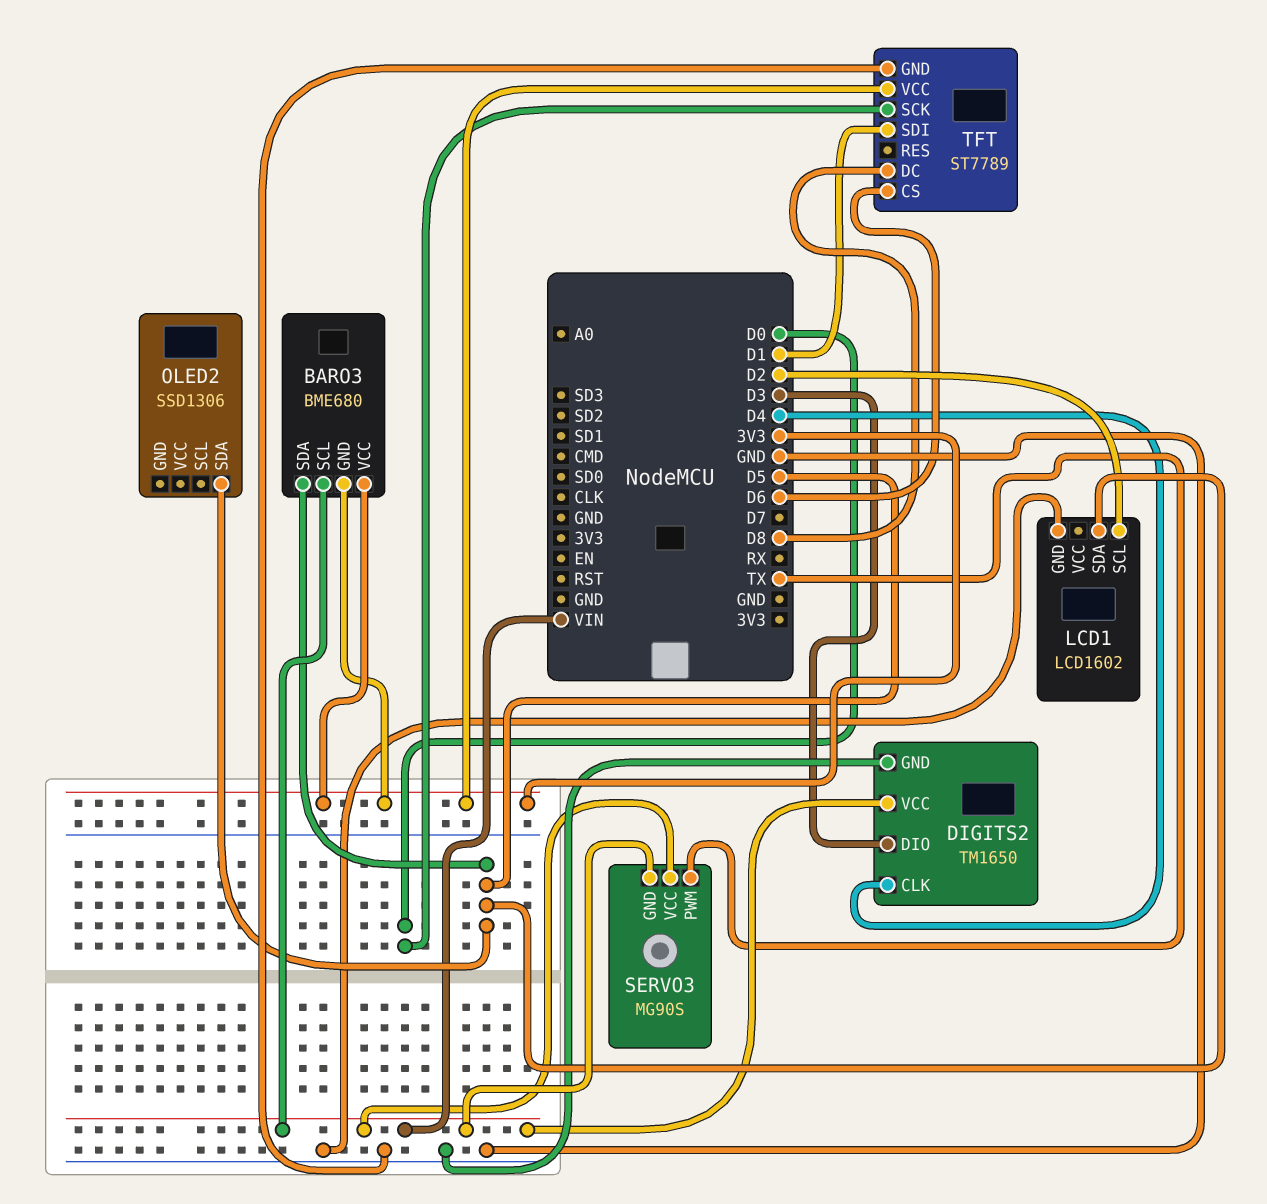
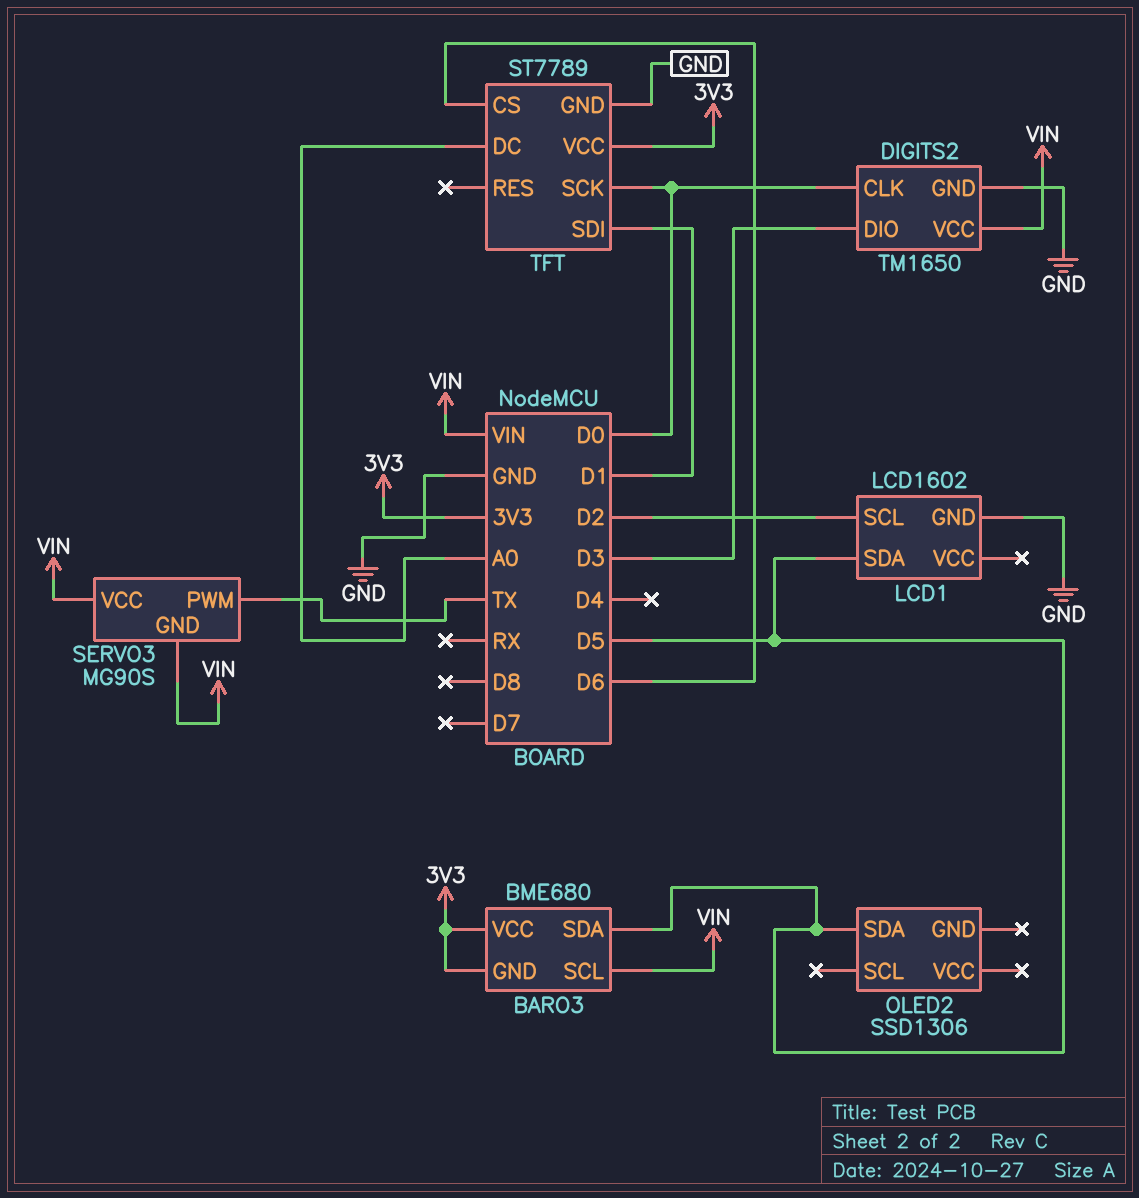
DIGITS2 pin CLK: D4 -> D0
TFT pin DC: D8 -> A0

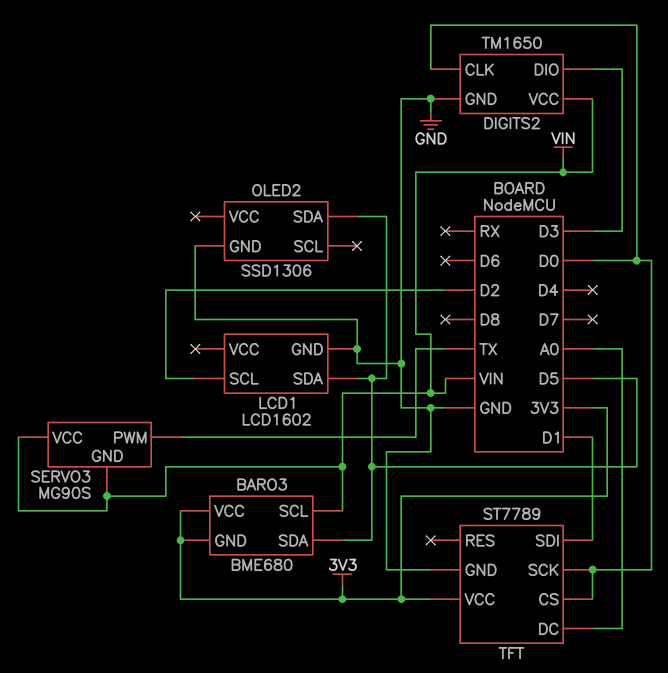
OLED2 pin GND: none -> GND
TFT pin CS: D6 -> D0

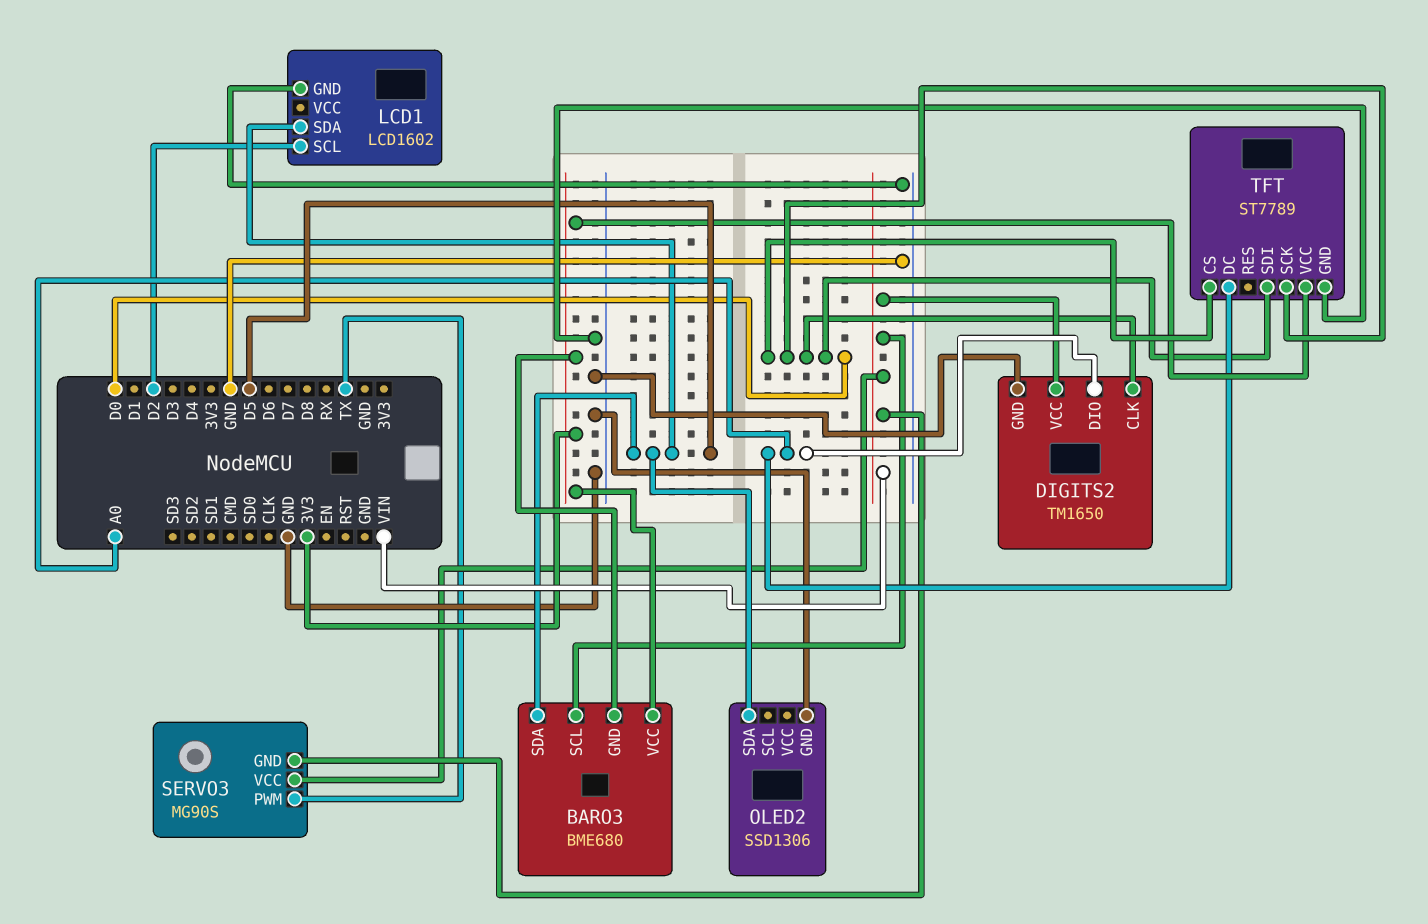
DIGITS2 pin DIO: D3 -> A0
TFT pin SDI: D1 -> D0

